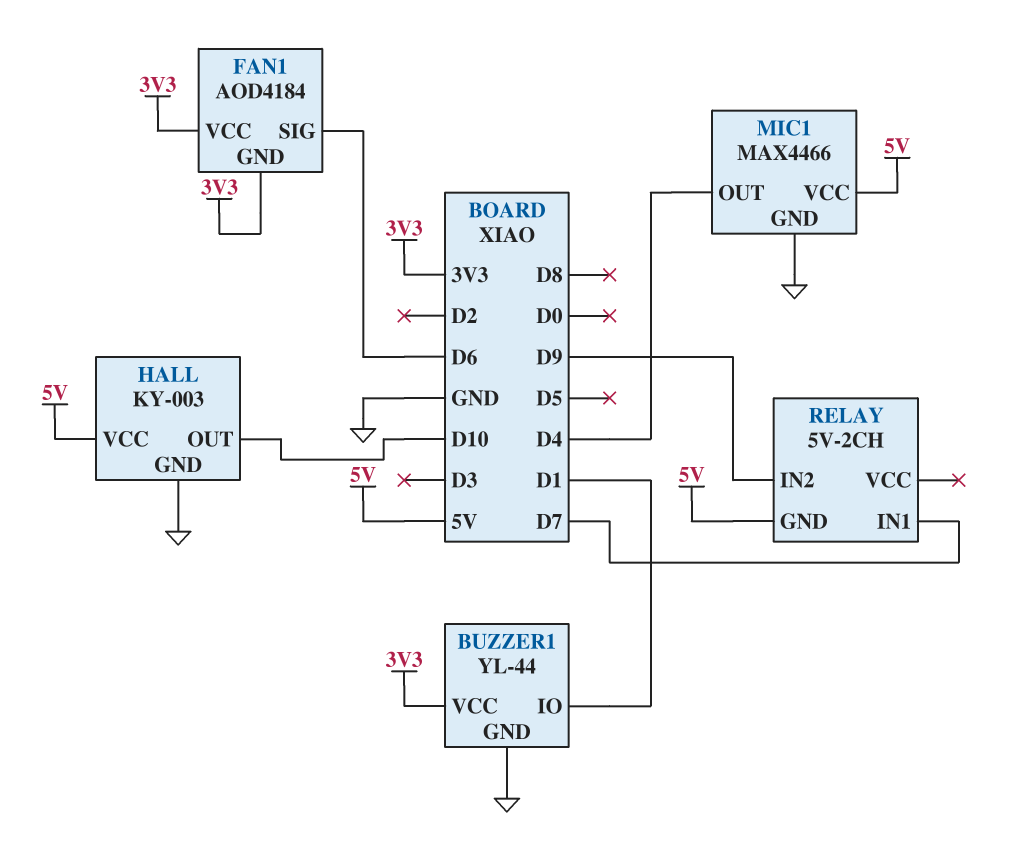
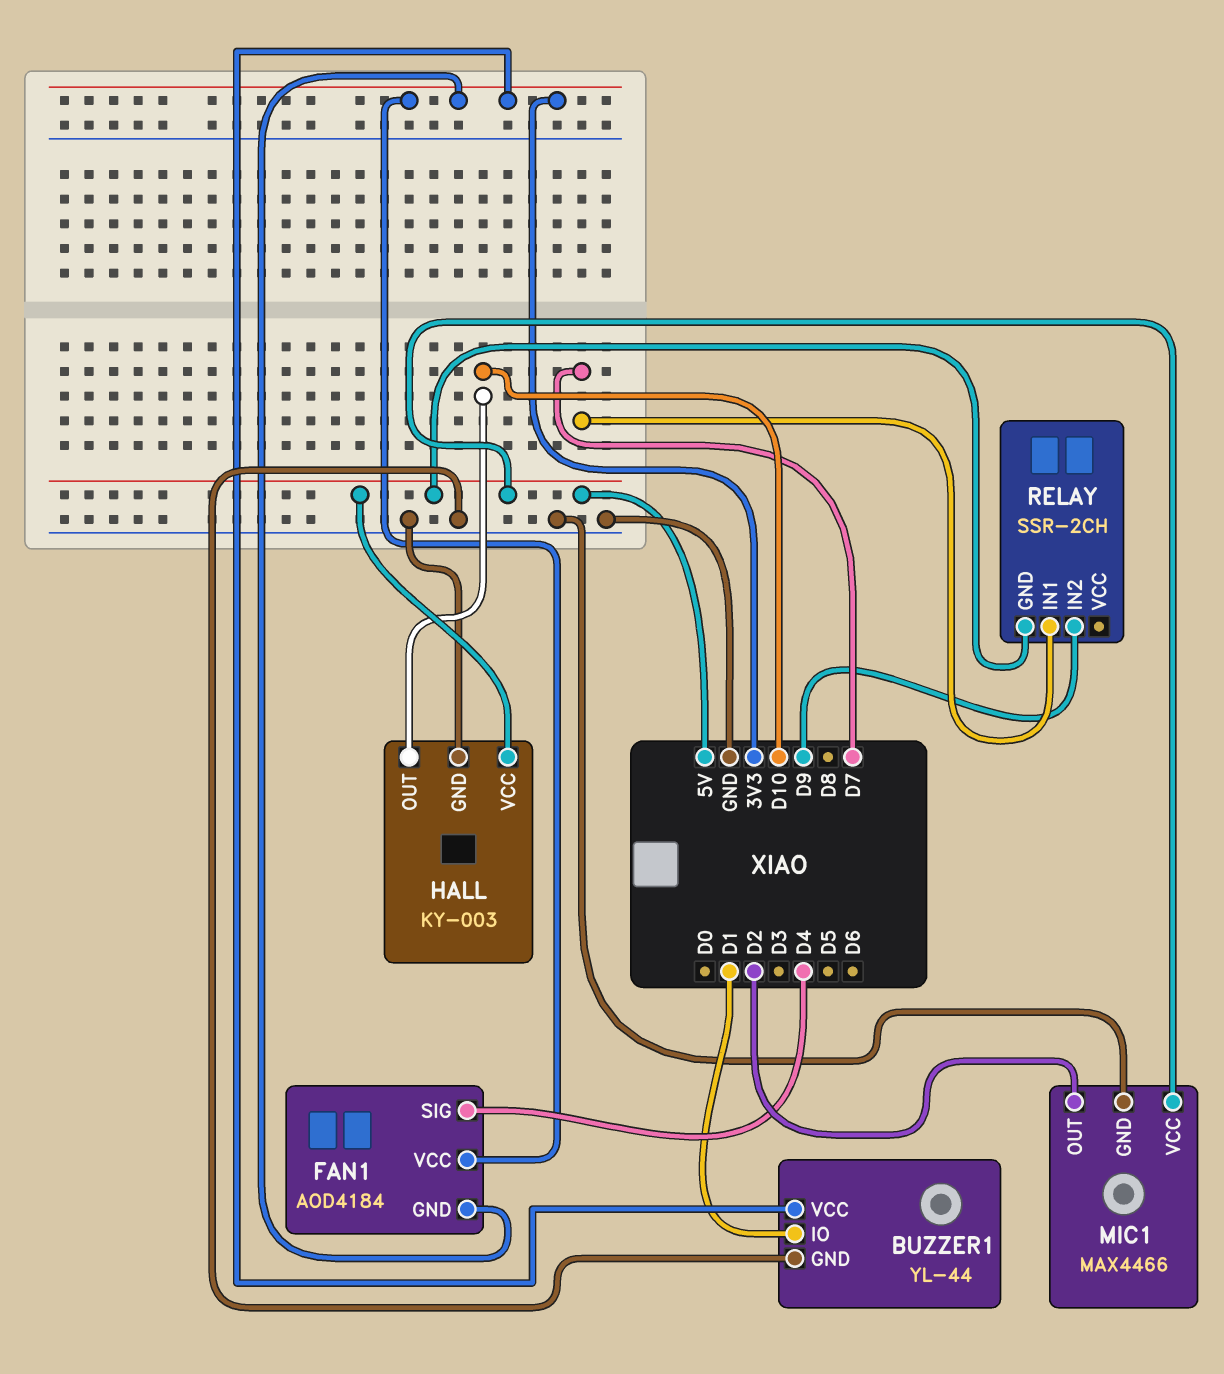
FAN1 pin SIG: D6 -> D4
MIC1 pin OUT: D4 -> D2
RELAY: 5V-2CH -> SSR-2CH

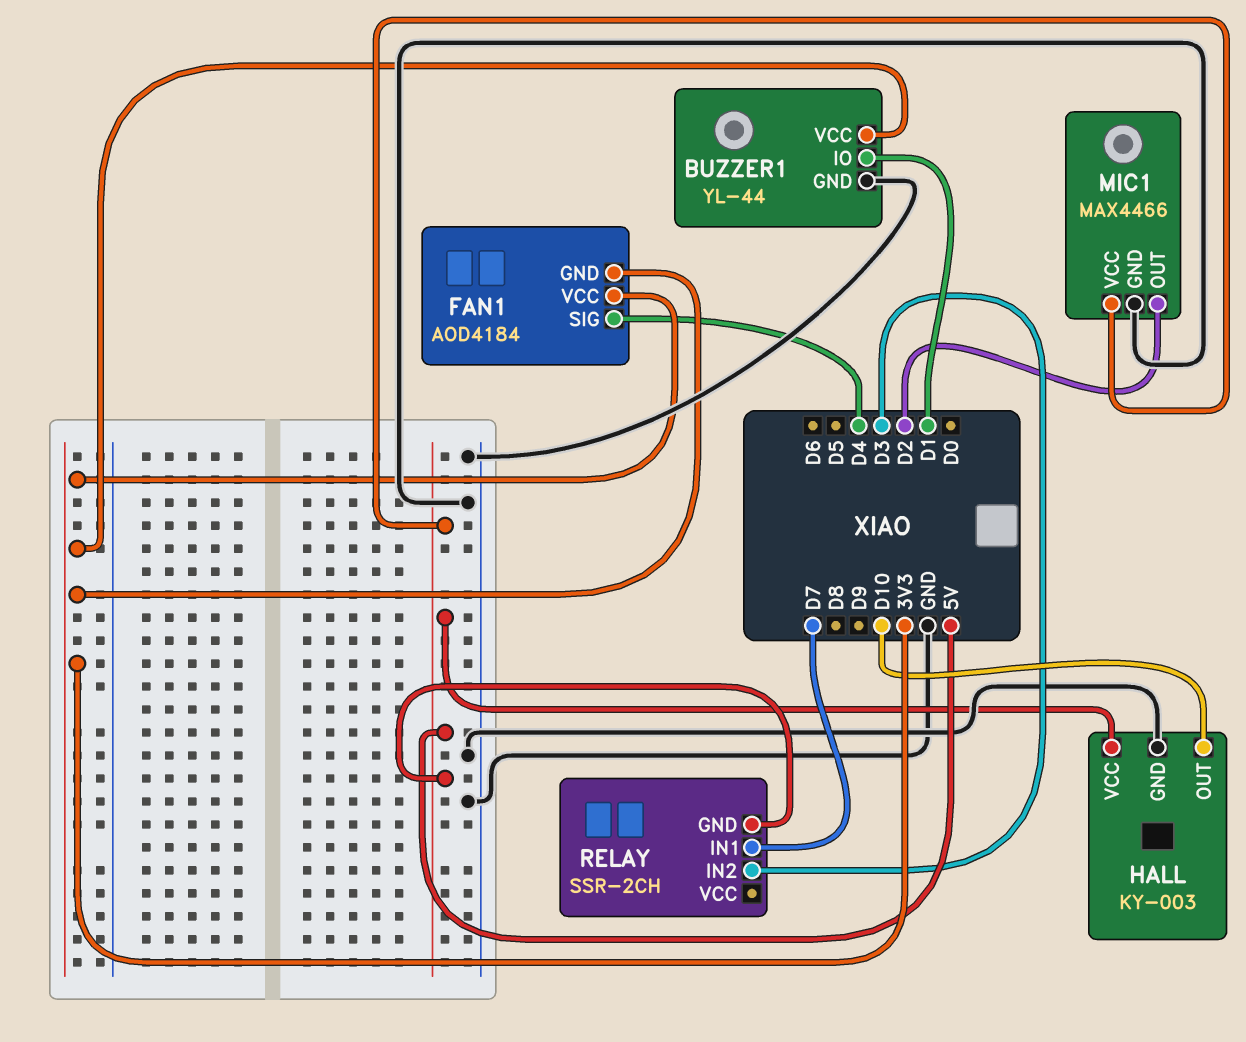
RELAY pin IN2: D9 -> D3

